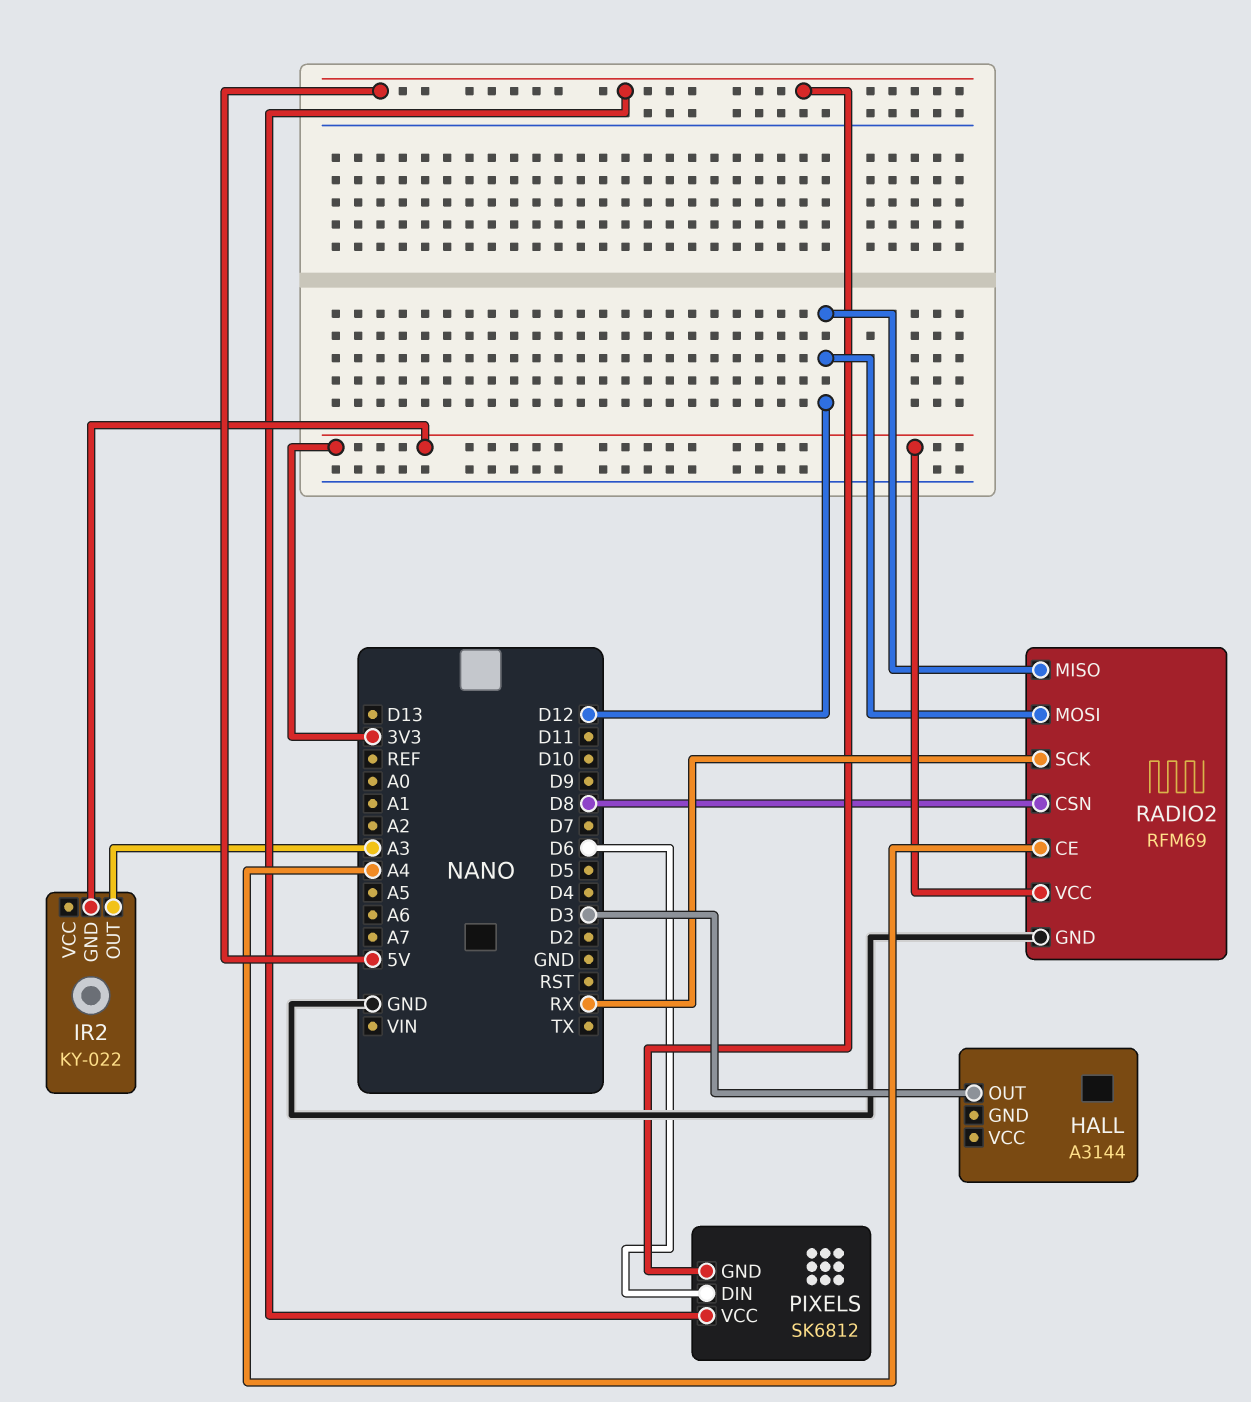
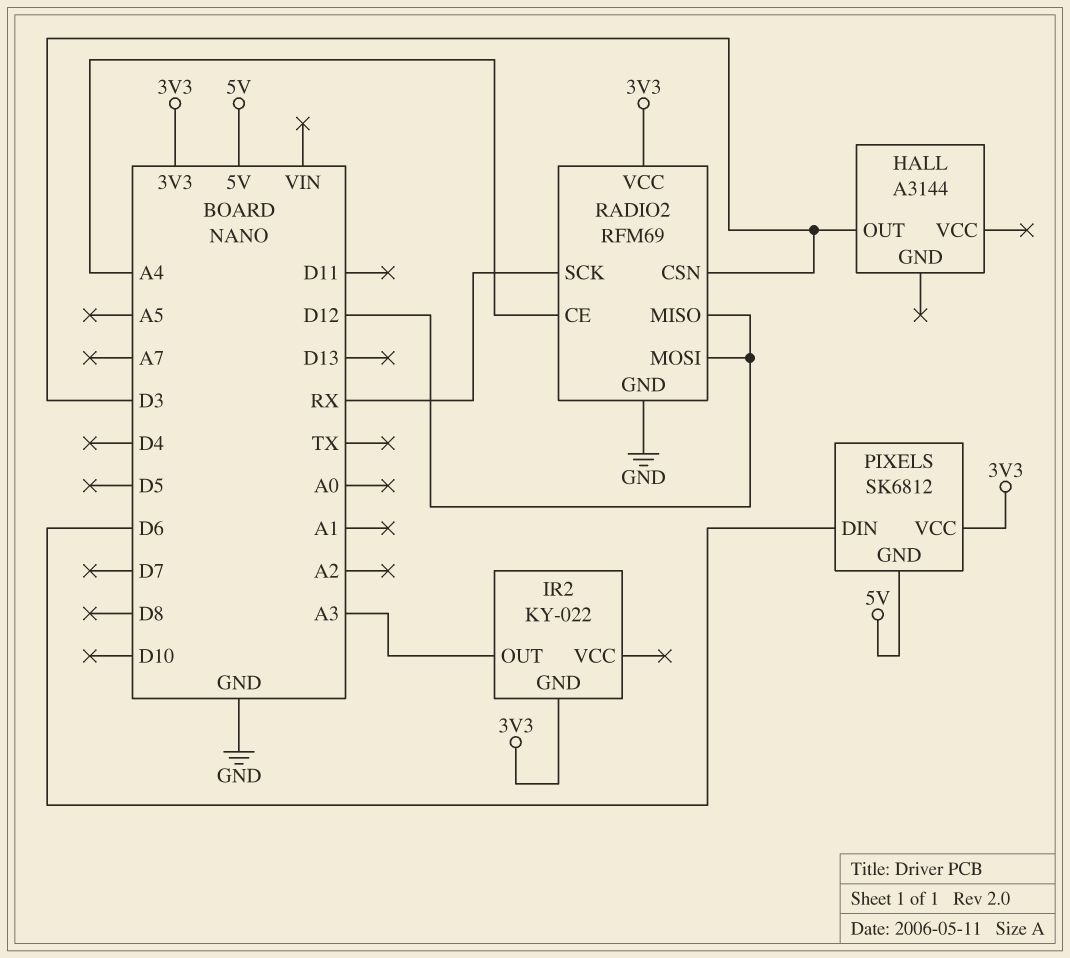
PIXELS pin VCC: 5V -> 3V3
RADIO2 pin CSN: D8 -> D3

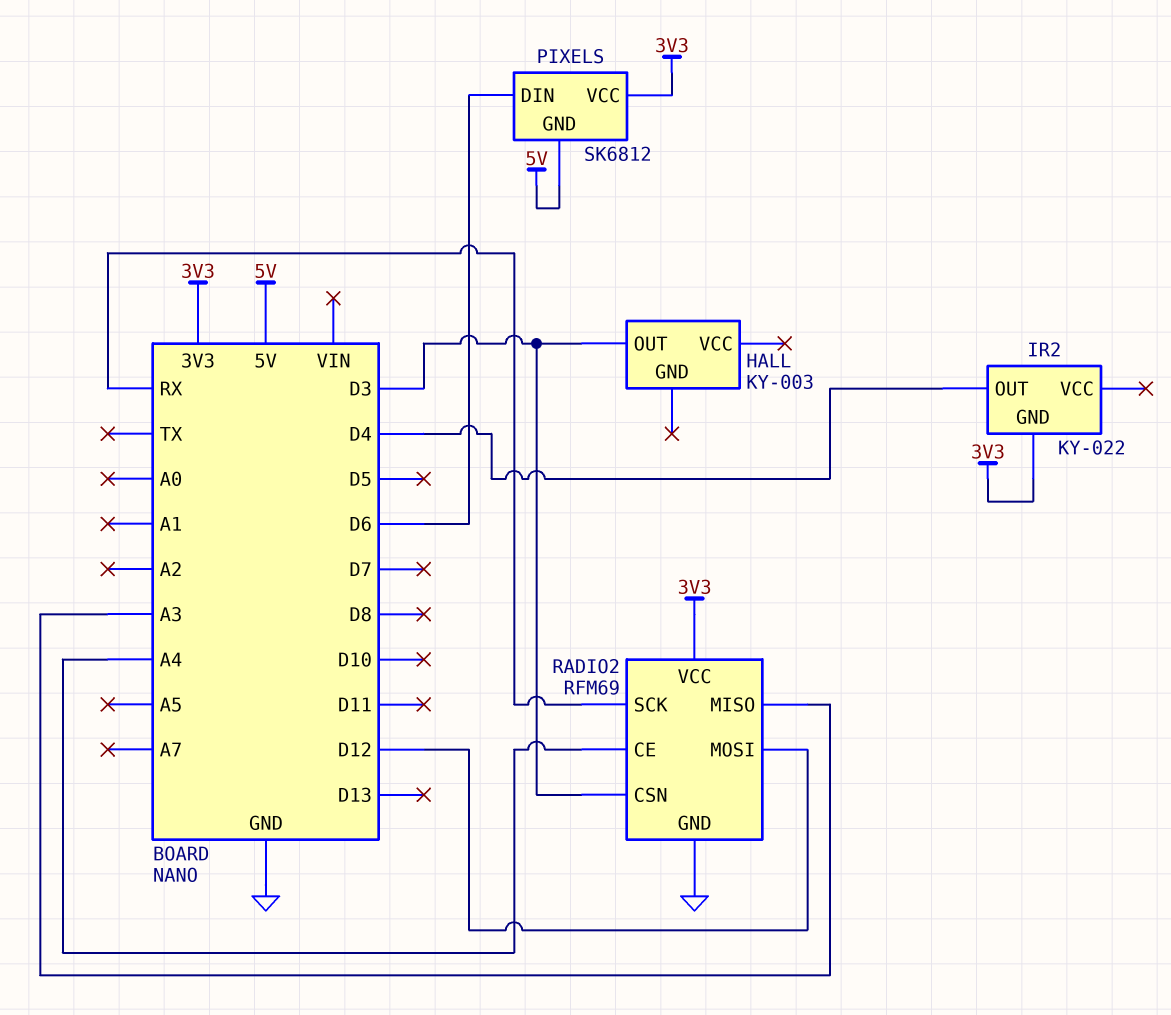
HALL: A3144 -> KY-003
IR2 pin OUT: A3 -> D4
RADIO2 pin MISO: D12 -> A3

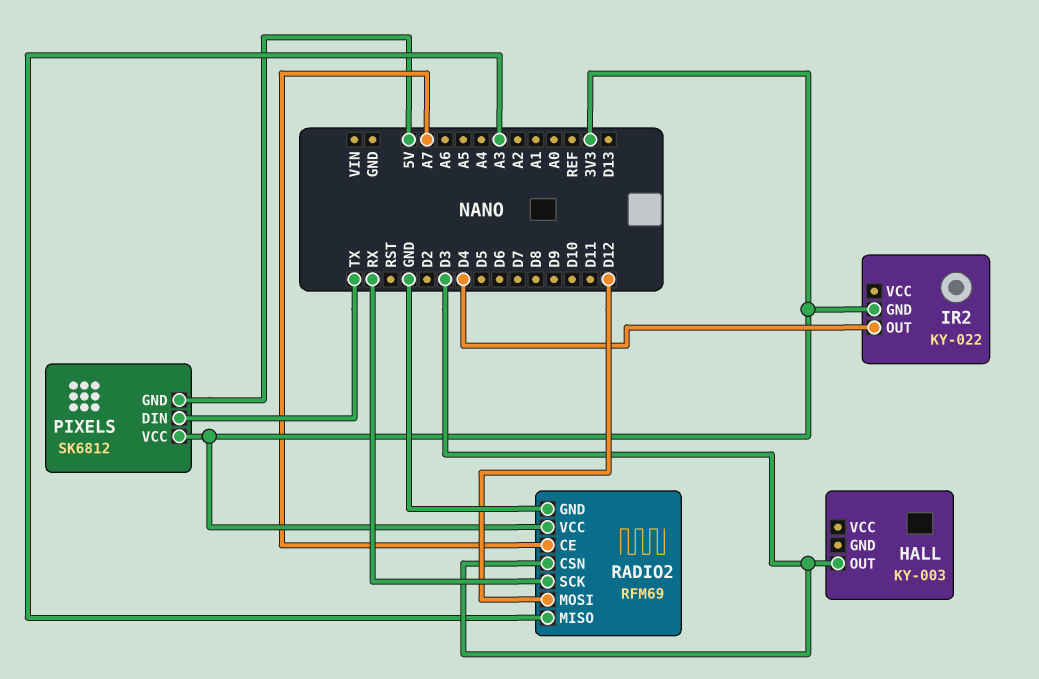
PIXELS pin DIN: D6 -> TX
RADIO2 pin CE: A4 -> A7

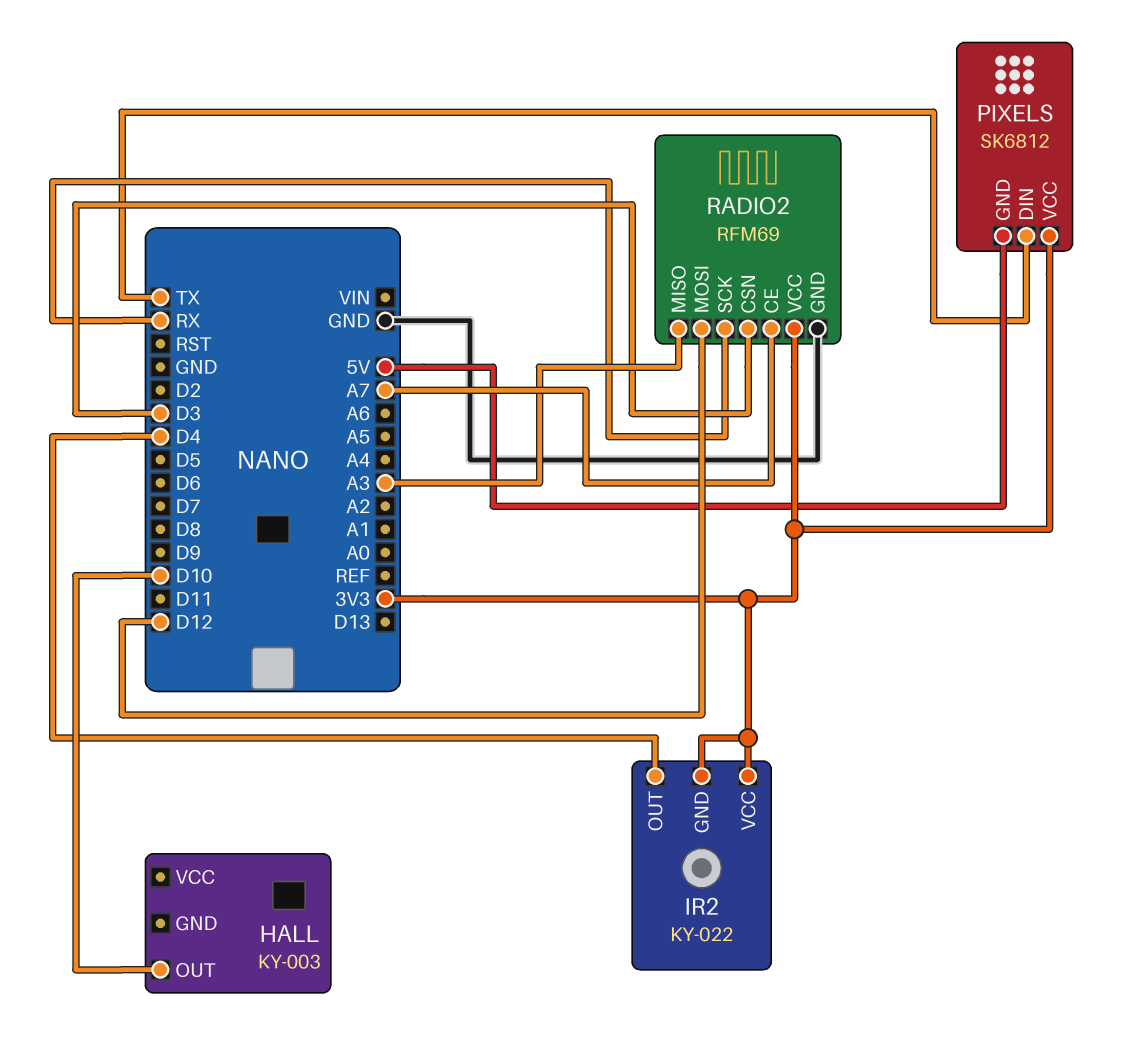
HALL pin OUT: D3 -> D10
IR2 pin VCC: none -> 3V3

